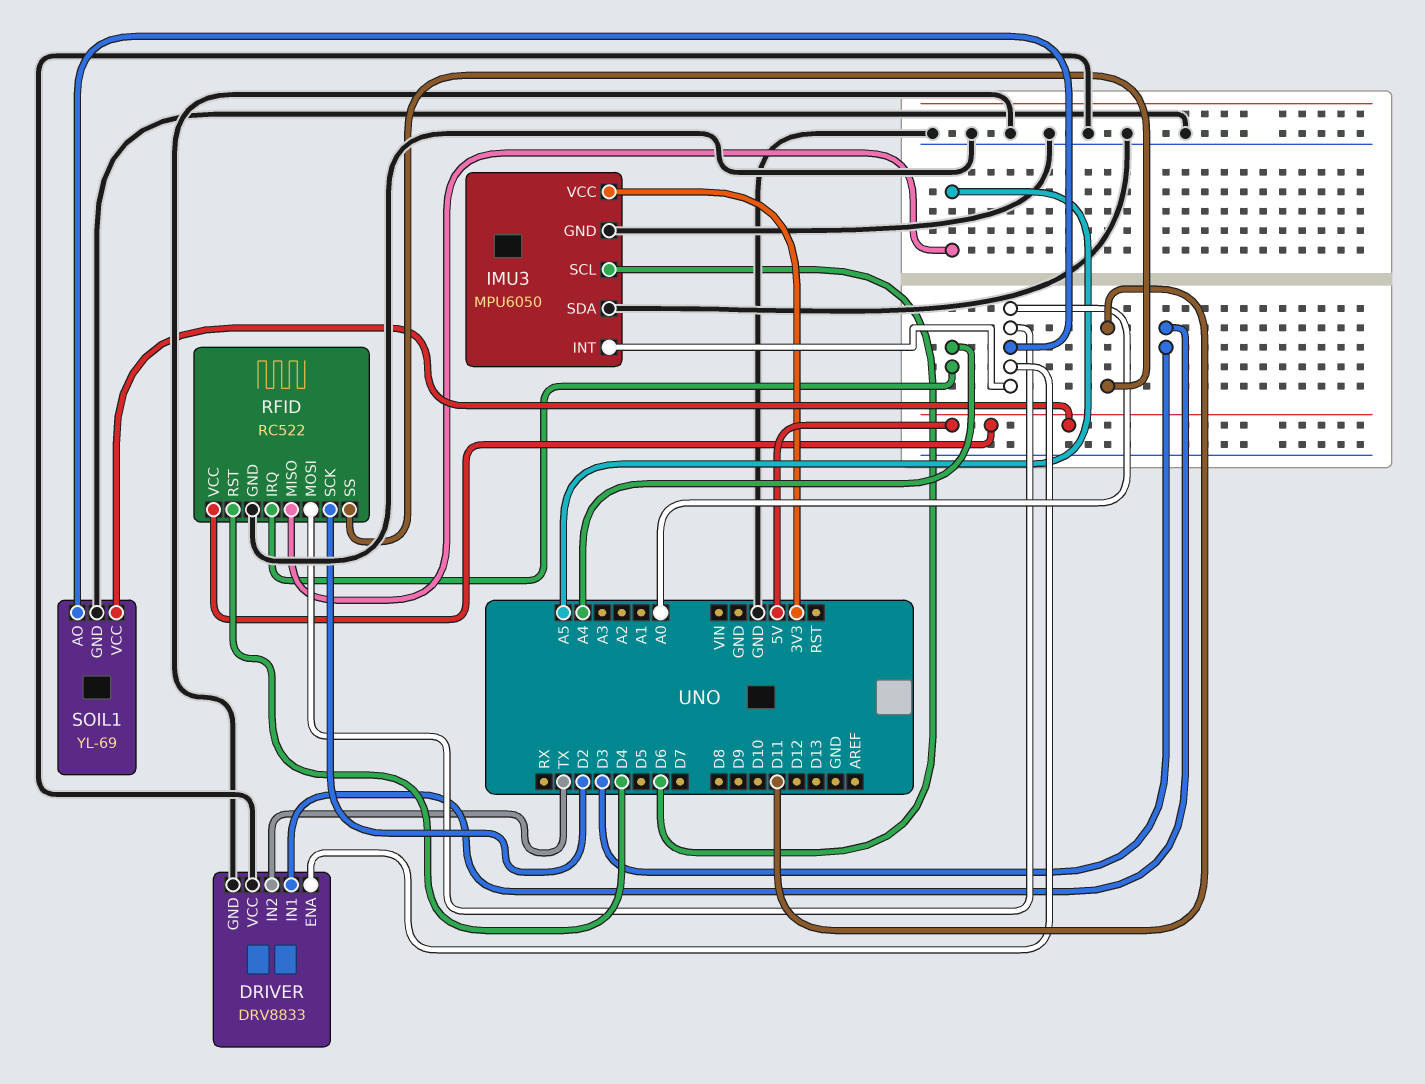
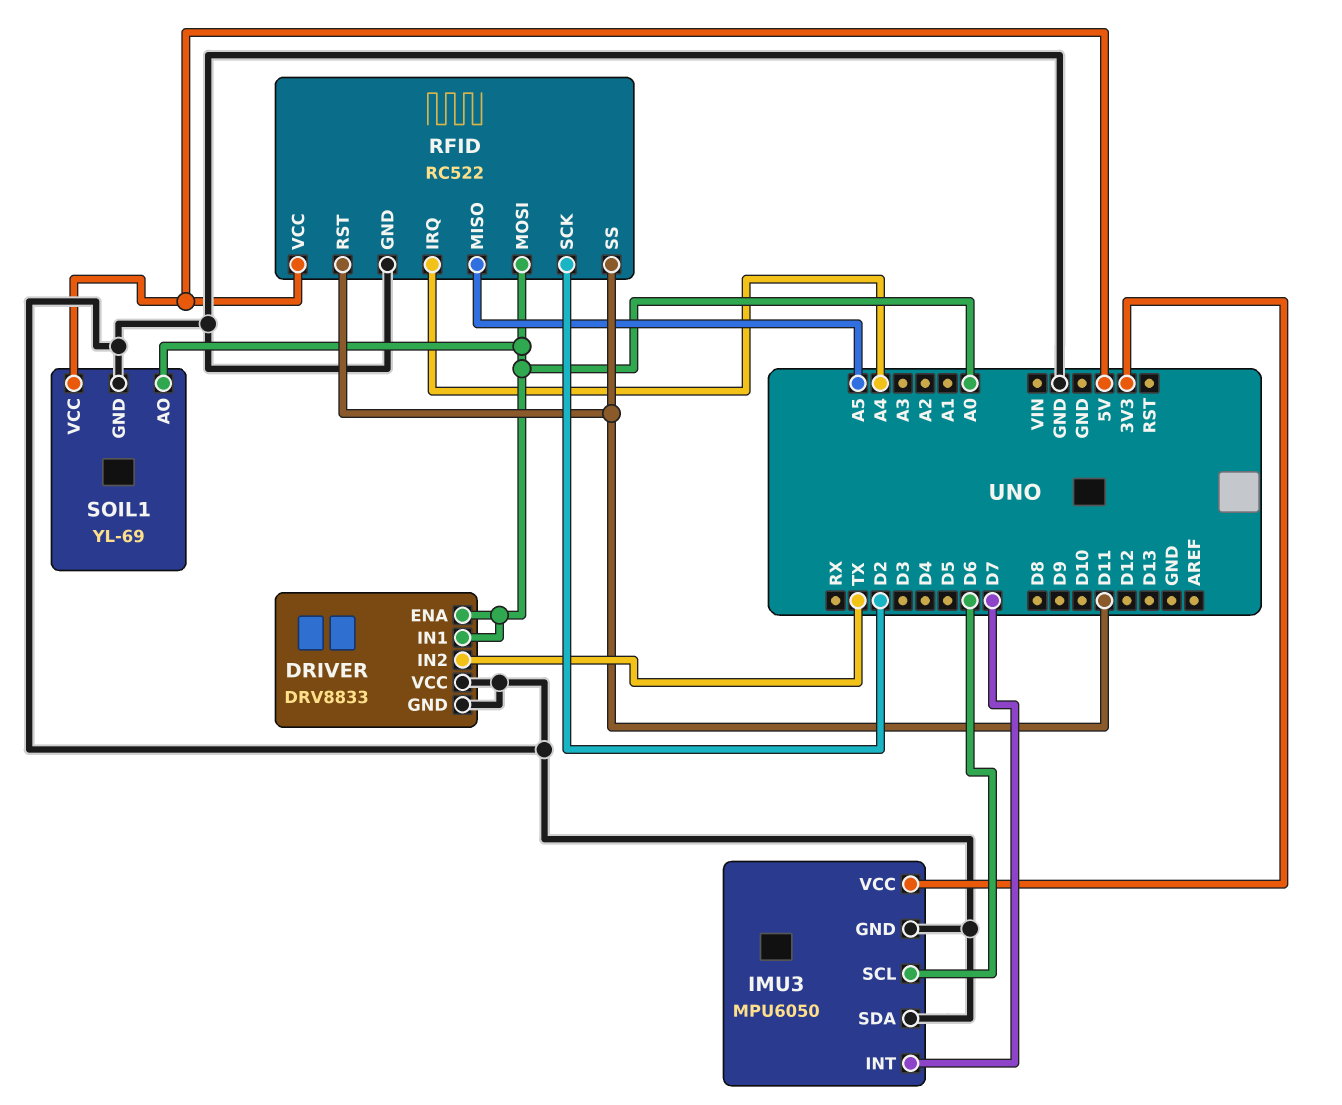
DRIVER pin IN1: D3 -> A0
IMU3 pin INT: A0 -> D7
RFID pin RST: D4 -> D11

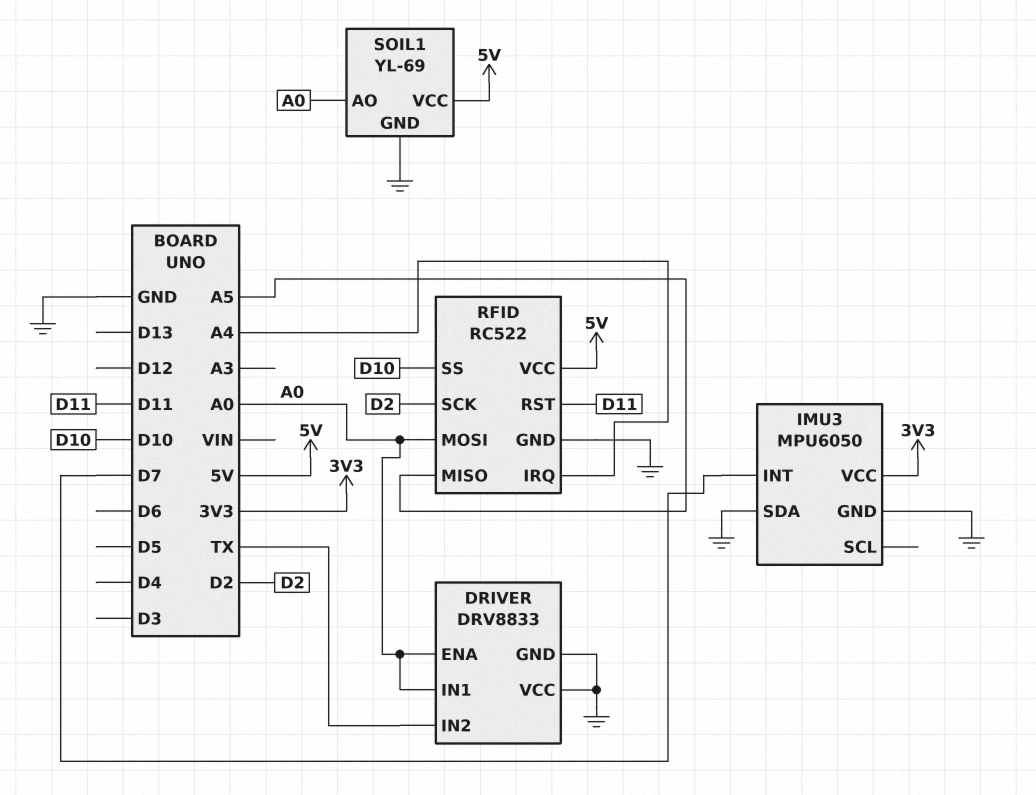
IMU3 pin SCL: D6 -> none
RFID pin SS: D11 -> D10

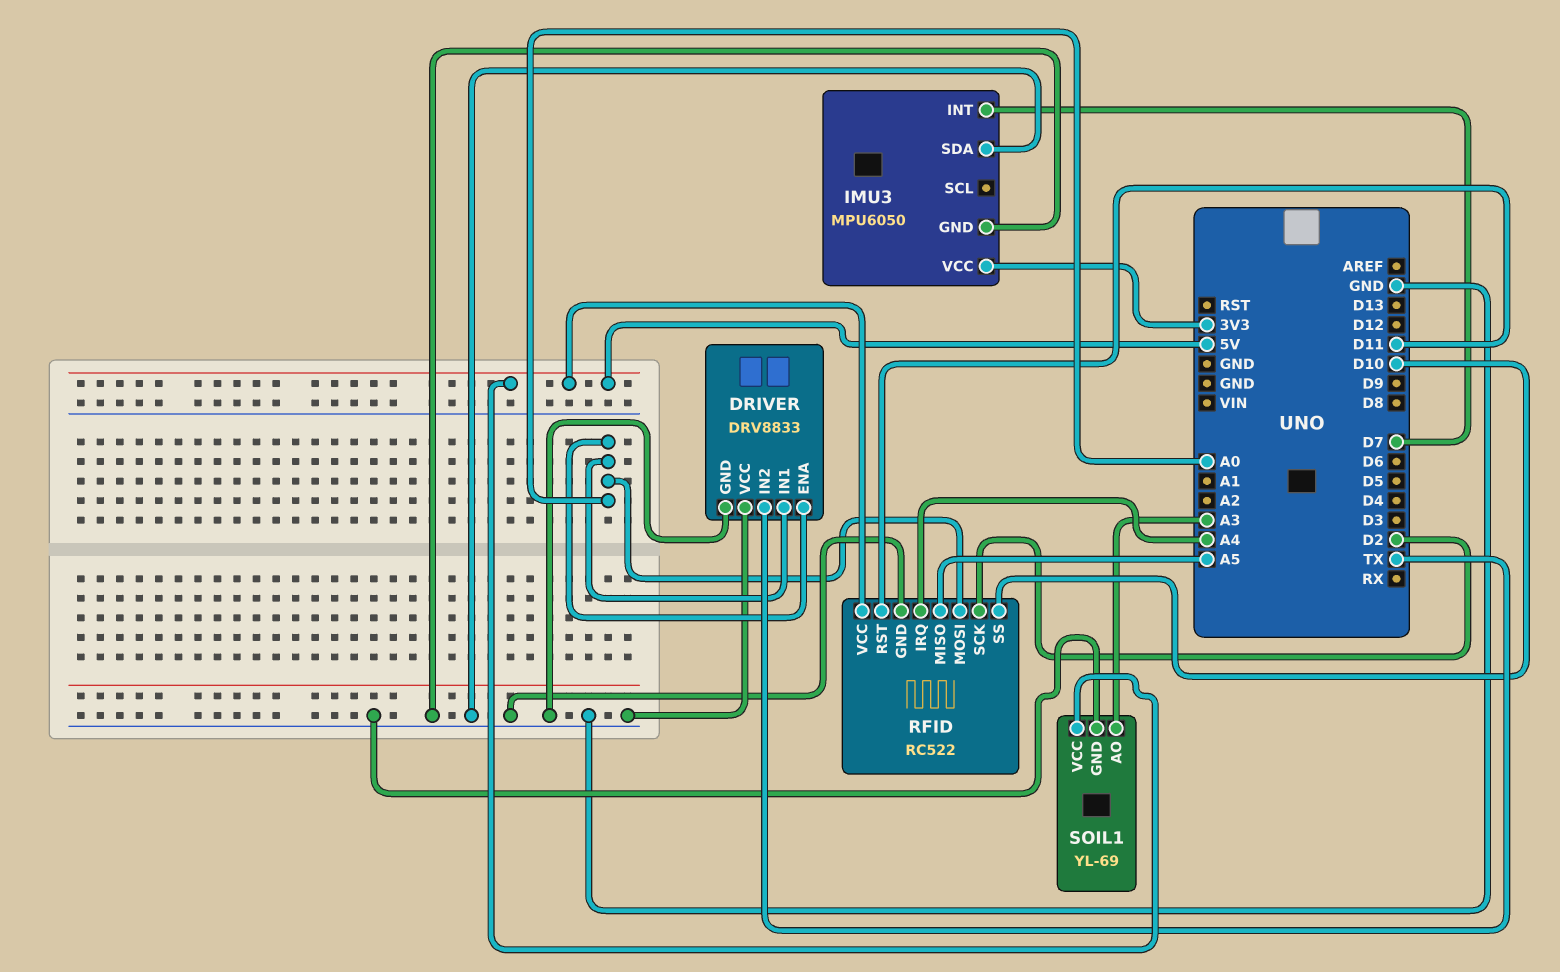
SOIL1 pin AO: A0 -> A3

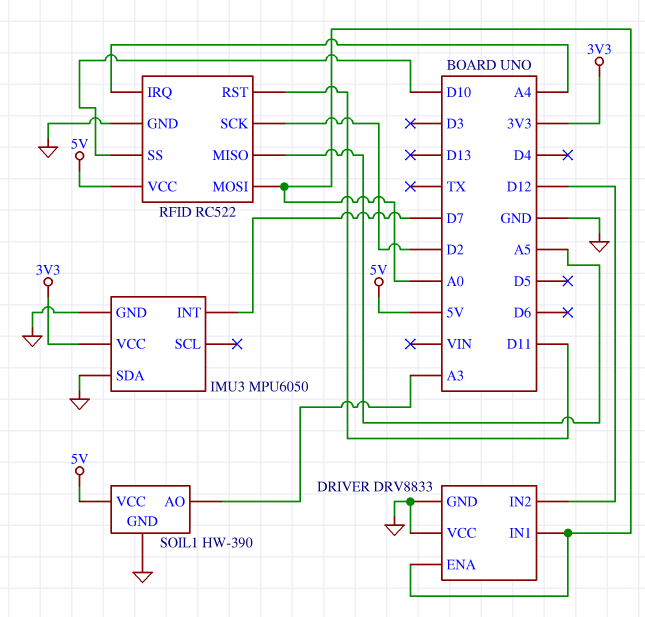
DRIVER pin IN2: TX -> D12
SOIL1: YL-69 -> HW-390

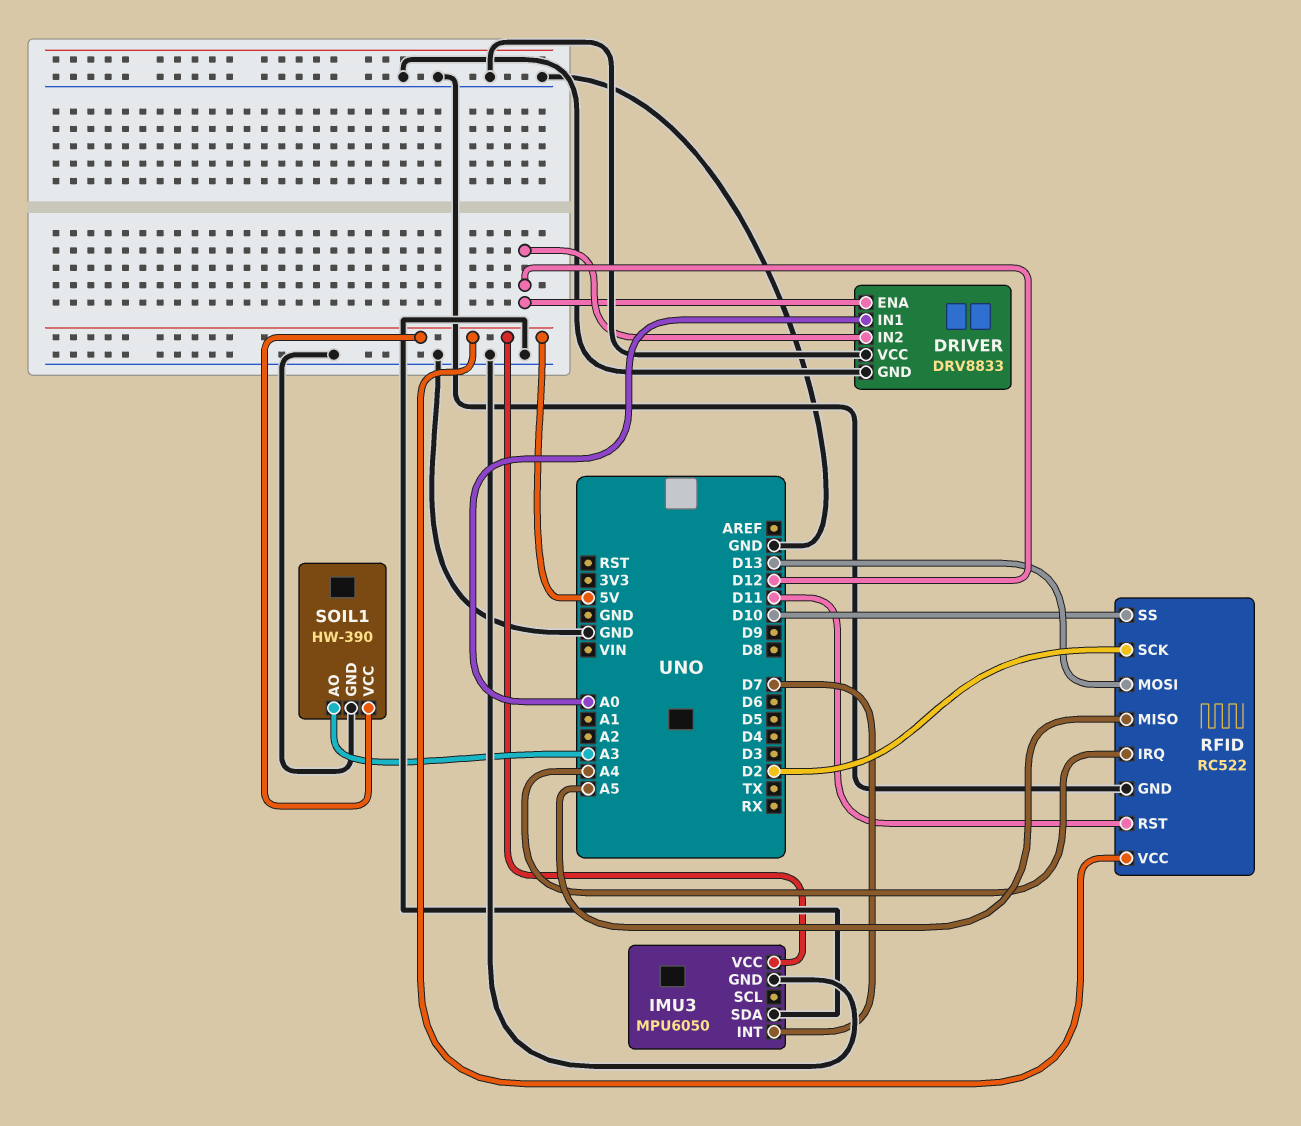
DRIVER pin ENA: A0 -> D12
IMU3 pin VCC: 3V3 -> 5V
RFID pin MOSI: A0 -> D13

